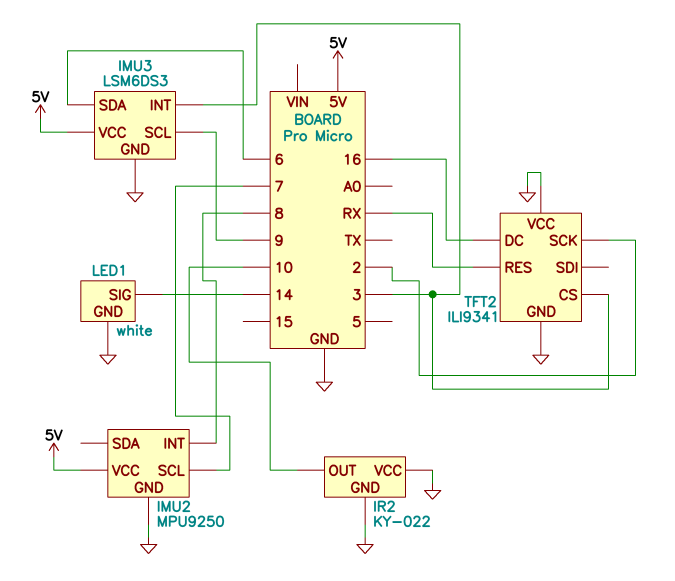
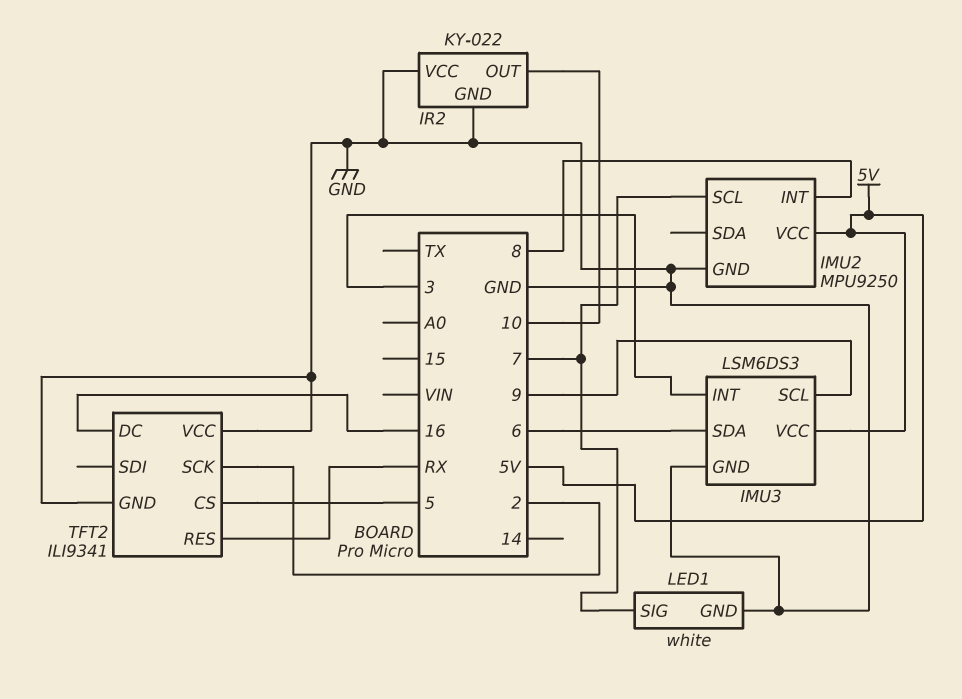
LED1 pin SIG: 14 -> 7
TFT2 pin CS: 3 -> 5

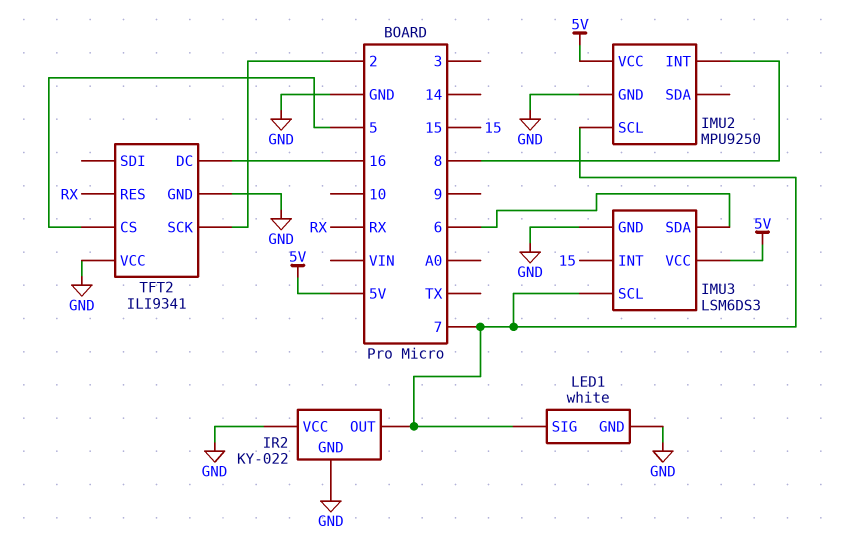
IMU3 pin INT: 3 -> 15
IMU3 pin SCL: 9 -> 7
IR2 pin OUT: 10 -> 7

